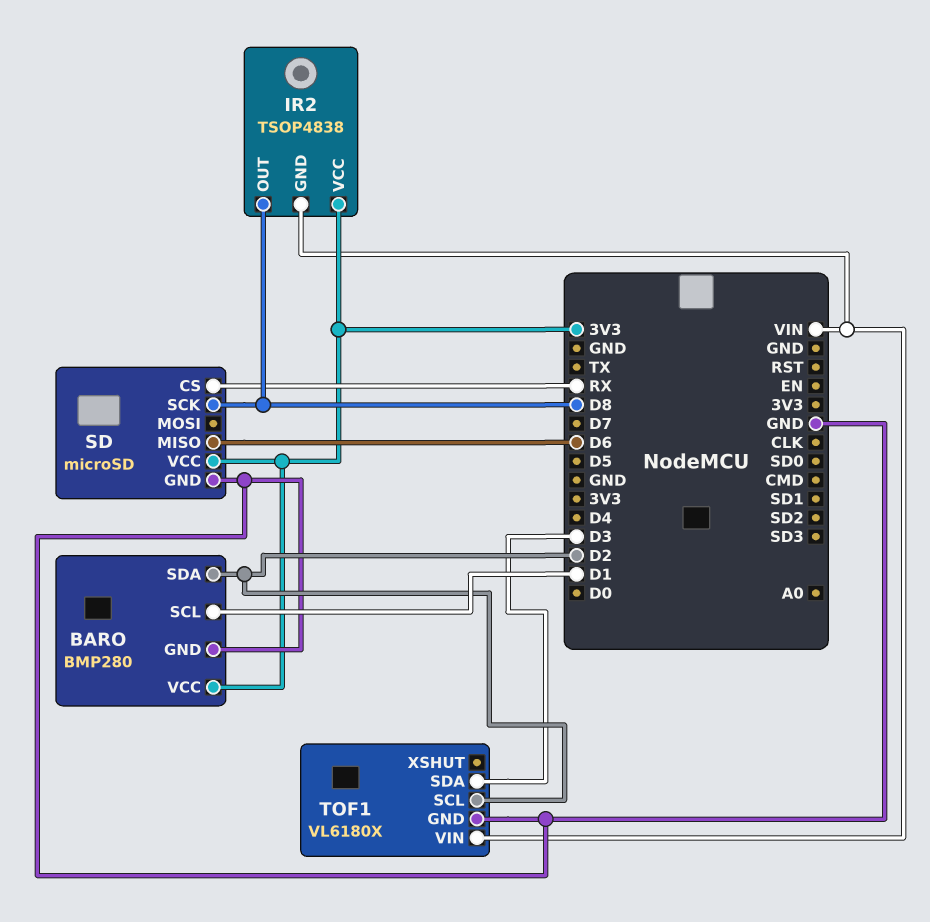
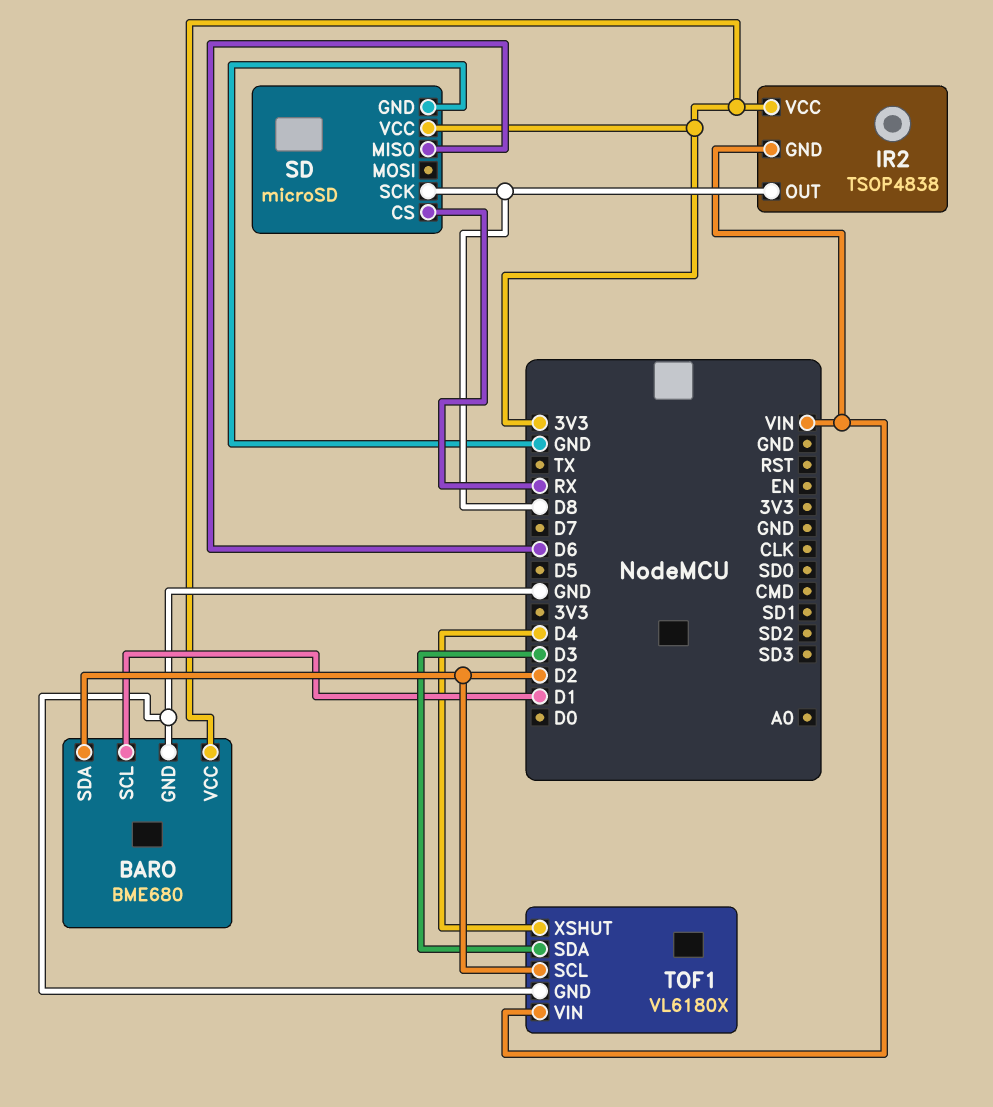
BARO: BMP280 -> BME680
TOF1 pin XSHUT: none -> D4

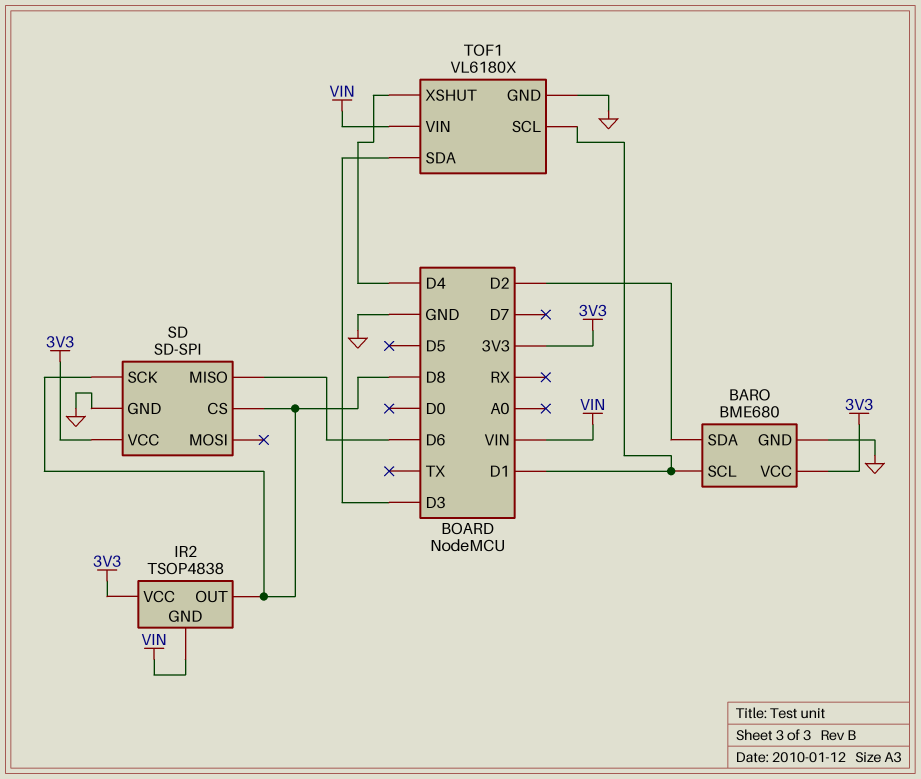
SD: microSD -> SD-SPI
SD pin CS: RX -> D8
TOF1 pin SCL: D2 -> D1

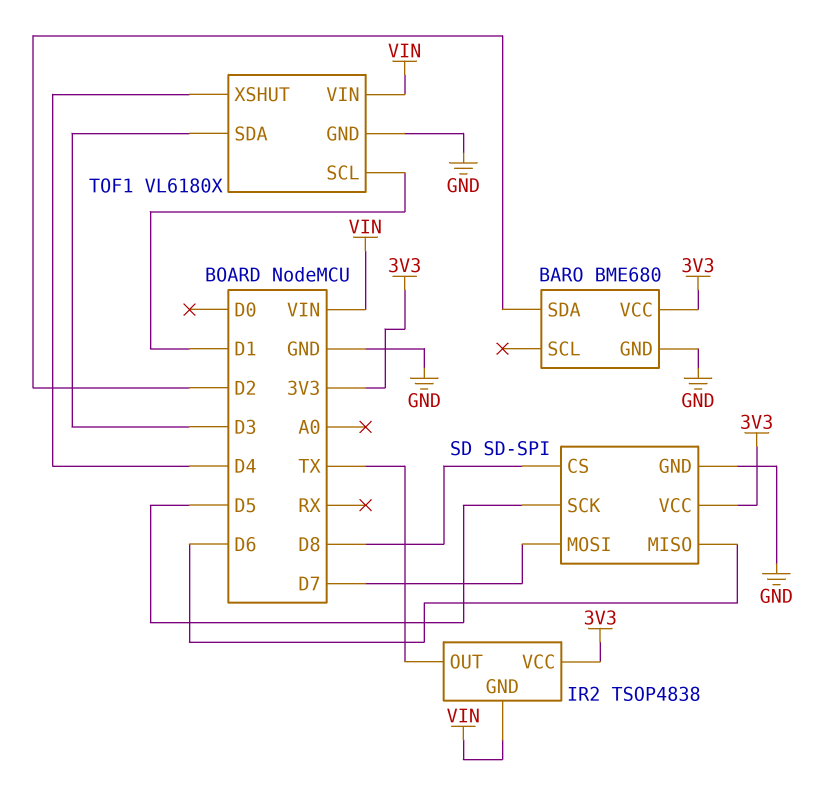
BARO pin SCL: D1 -> none
IR2 pin OUT: D8 -> TX
SD pin MOSI: none -> D7
SD pin SCK: D8 -> D5

